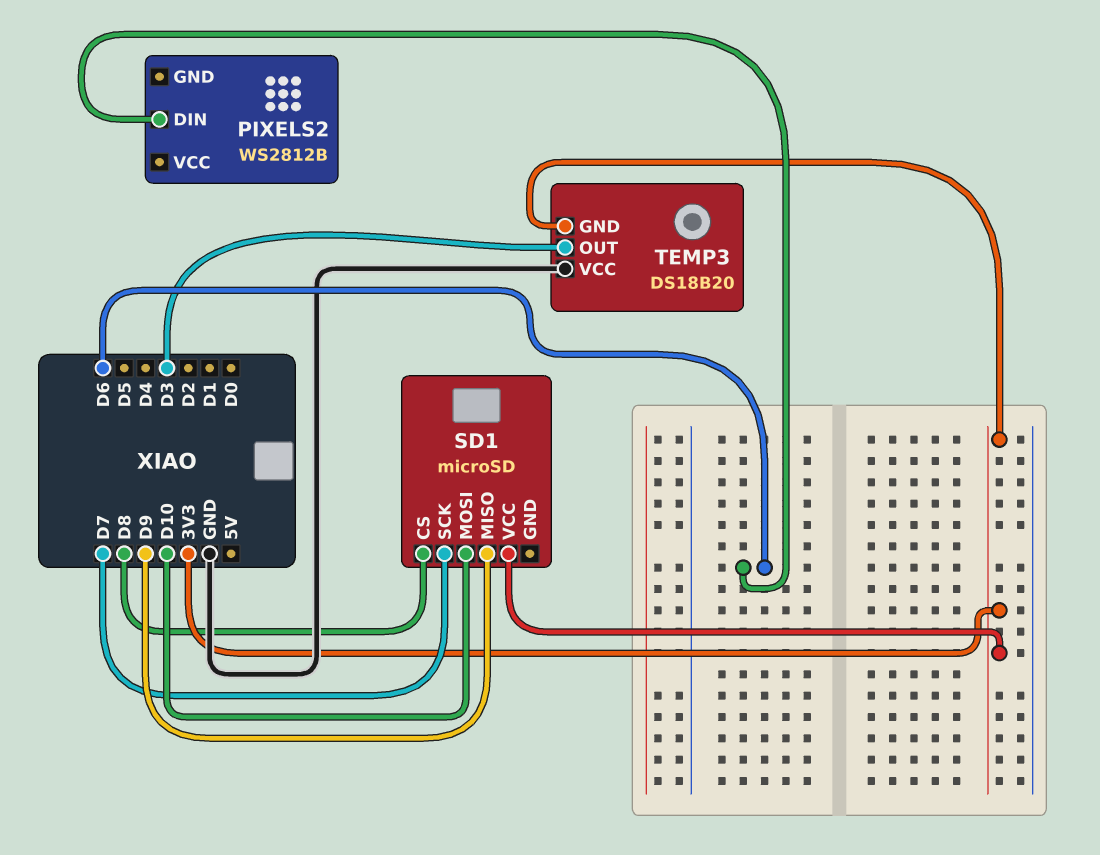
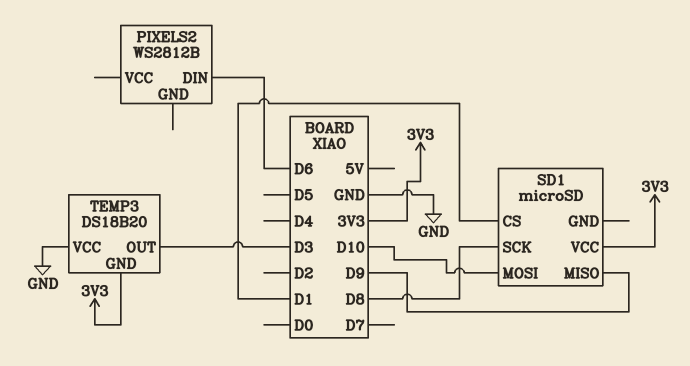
SD1 pin CS: D8 -> D1
SD1 pin SCK: D7 -> D8

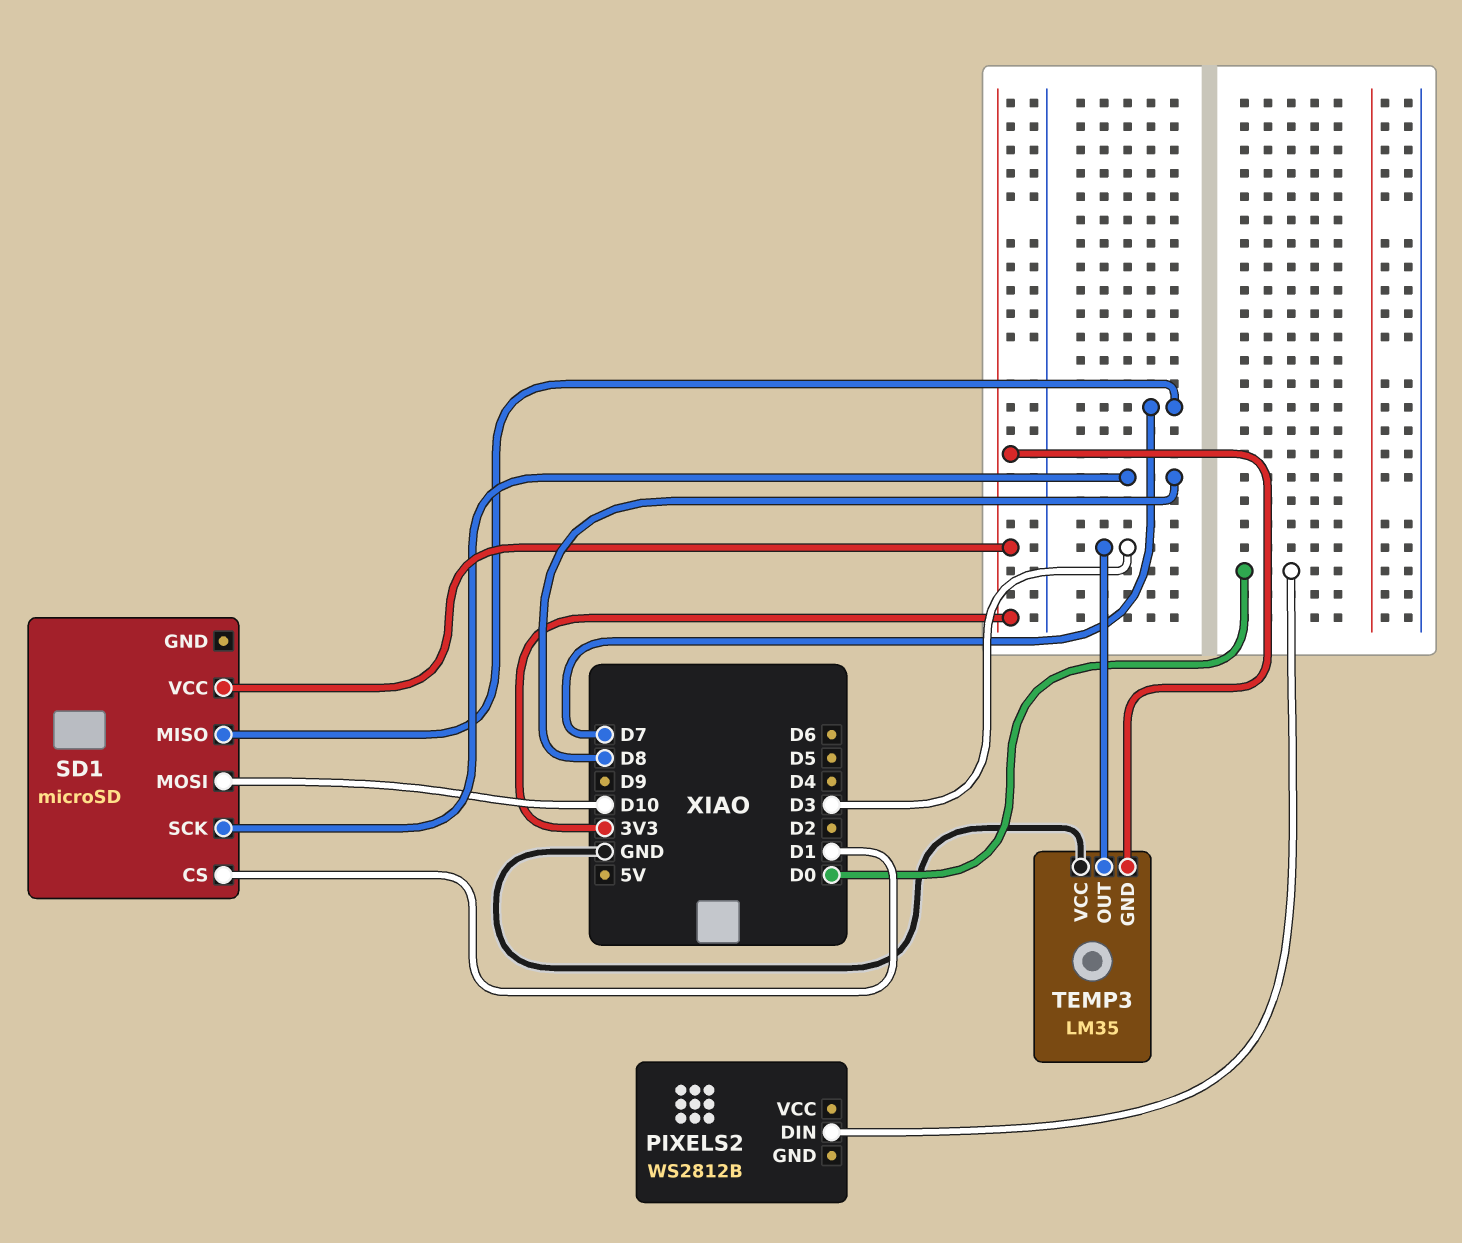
PIXELS2 pin DIN: D6 -> D0
SD1 pin MISO: D9 -> D7
TEMP3: DS18B20 -> LM35

